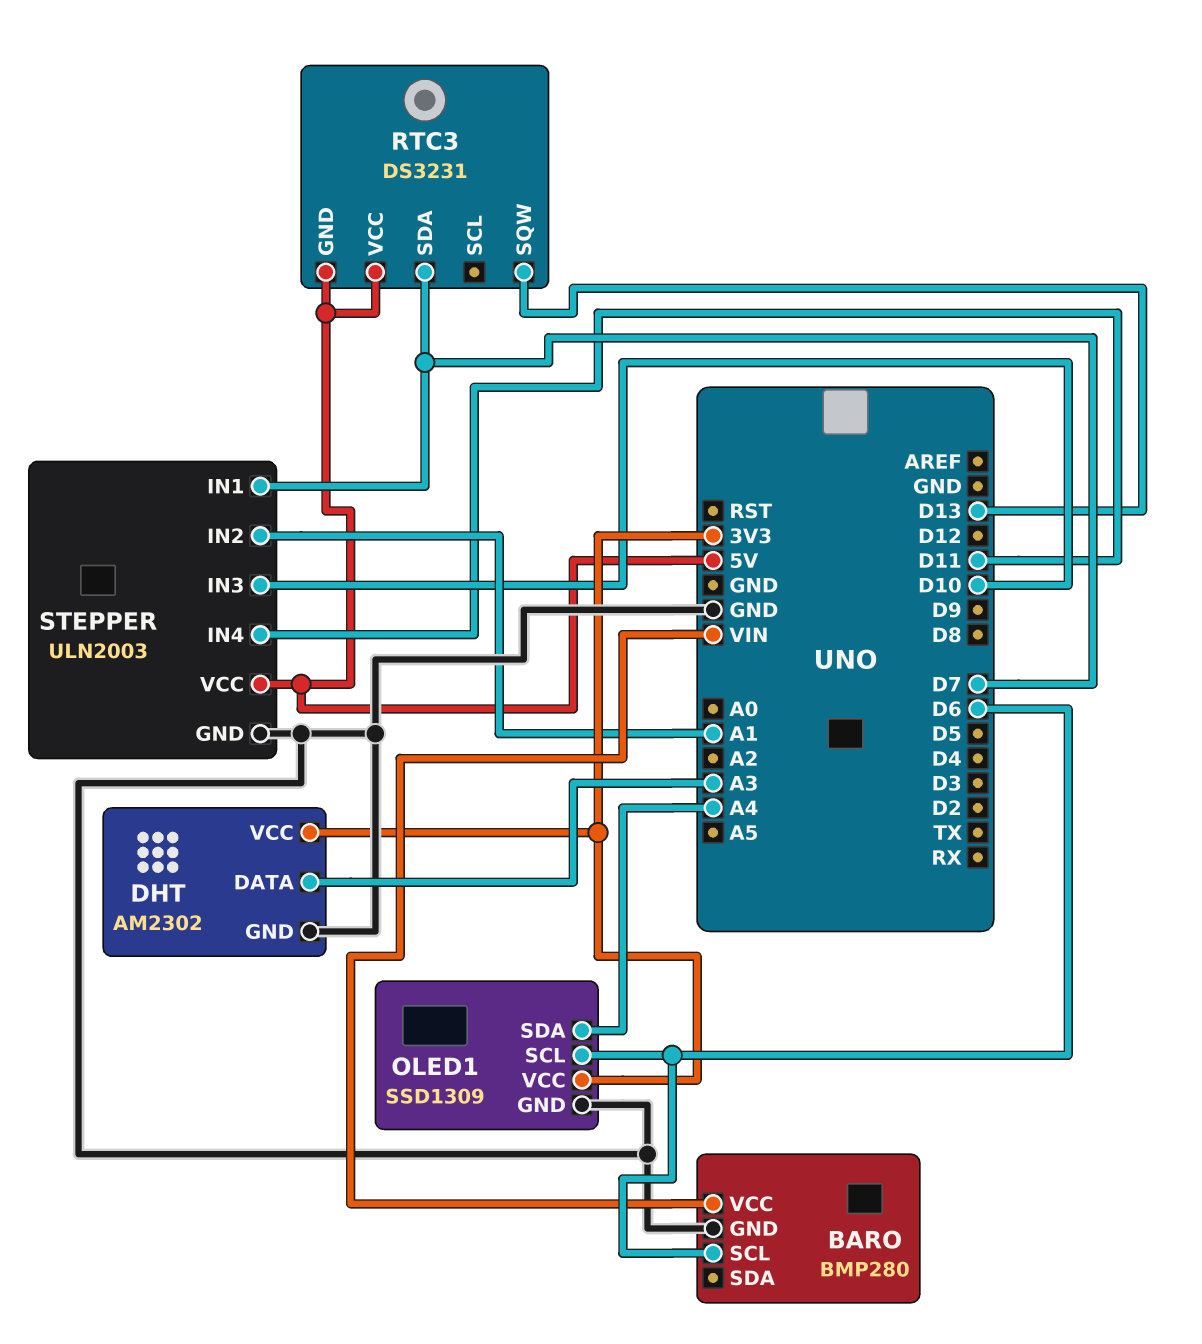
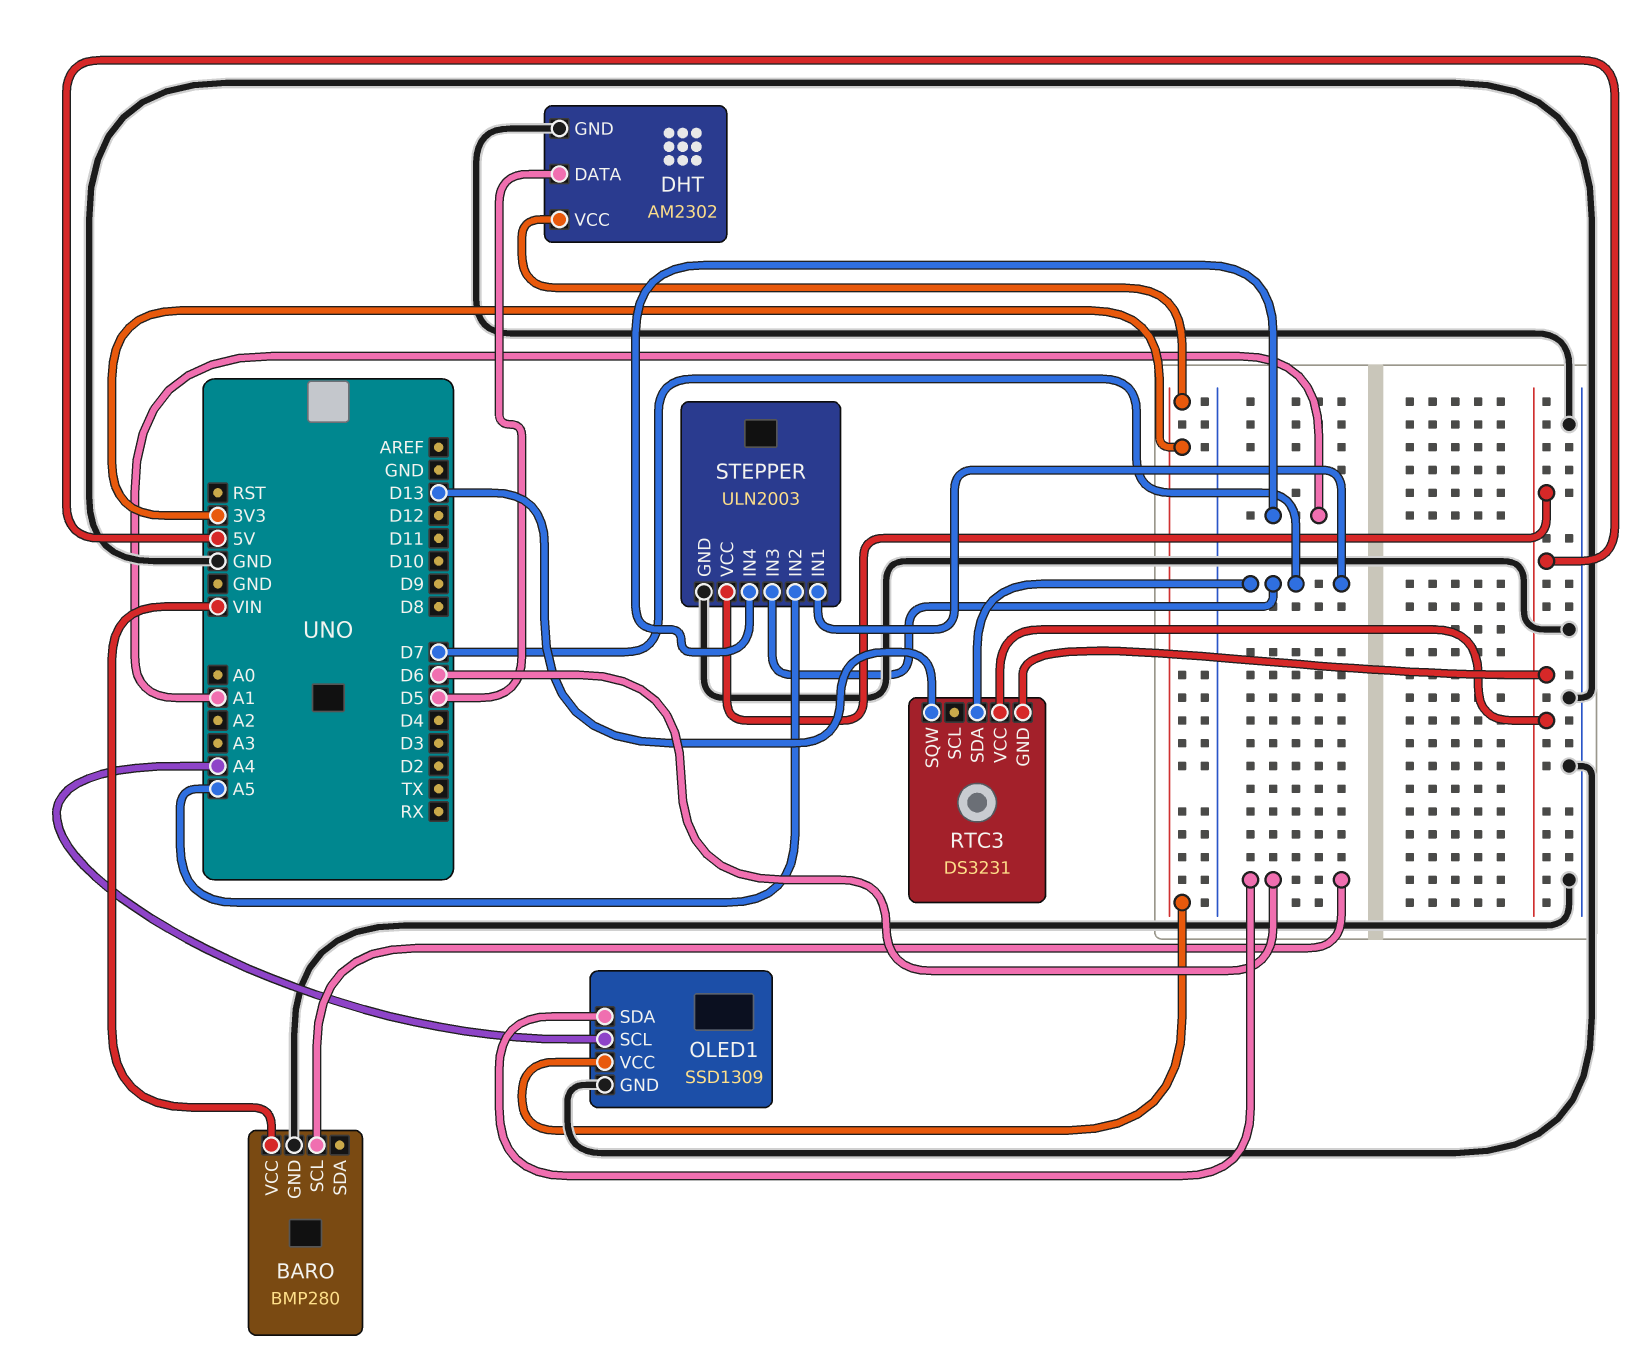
DHT pin DATA: A3 -> D5
OLED1 pin SCL: D6 -> A4
OLED1 pin SDA: A4 -> D6
STEPPER pin IN2: A1 -> A5
STEPPER pin IN3: D10 -> D7
STEPPER pin IN4: D11 -> A1

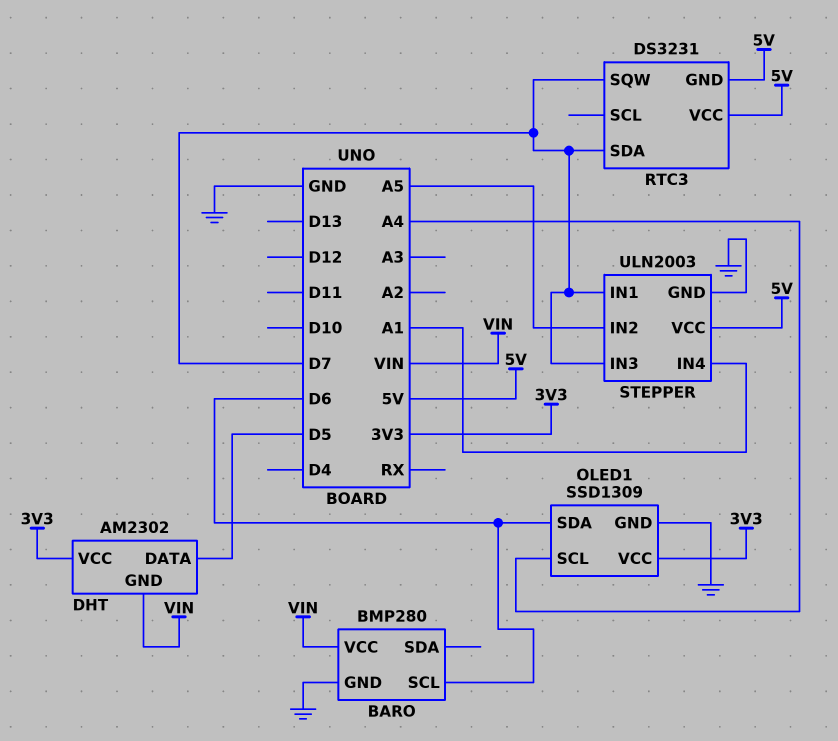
DHT pin GND: GND -> VIN
RTC3 pin SQW: D13 -> D7

